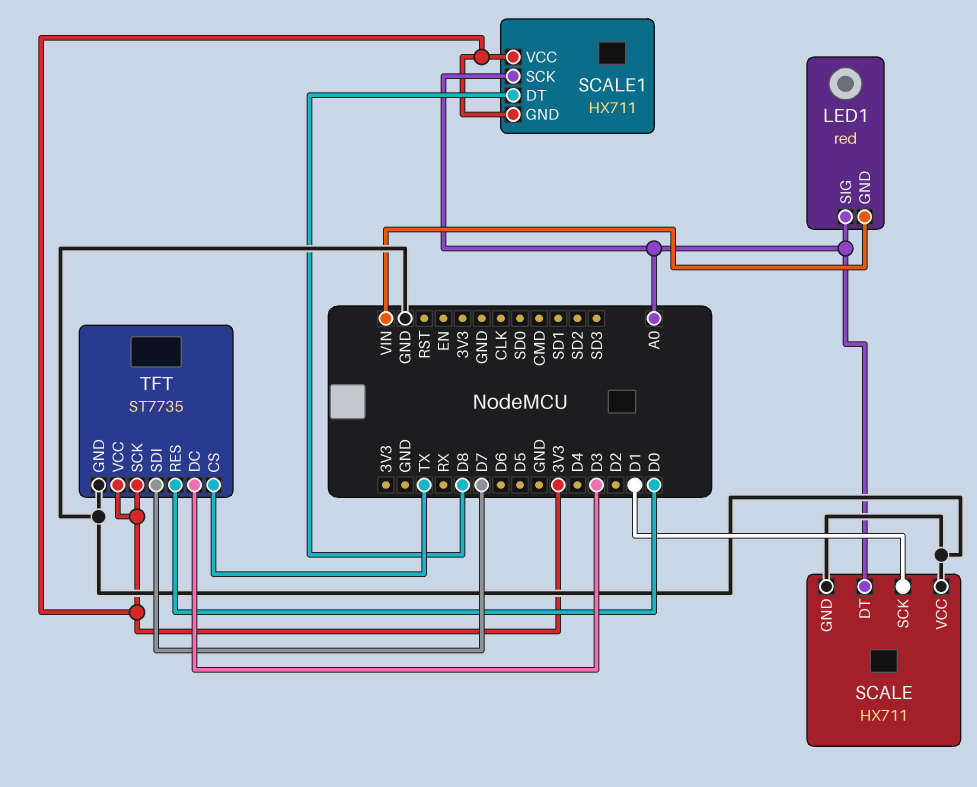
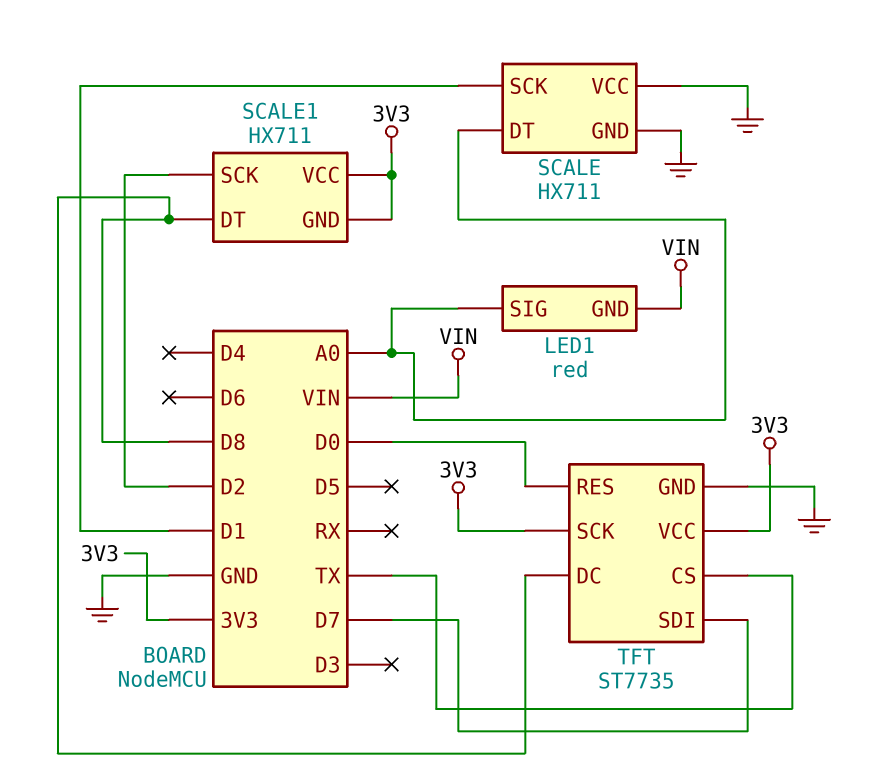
SCALE1 pin SCK: A0 -> D2
TFT pin DC: D3 -> D8

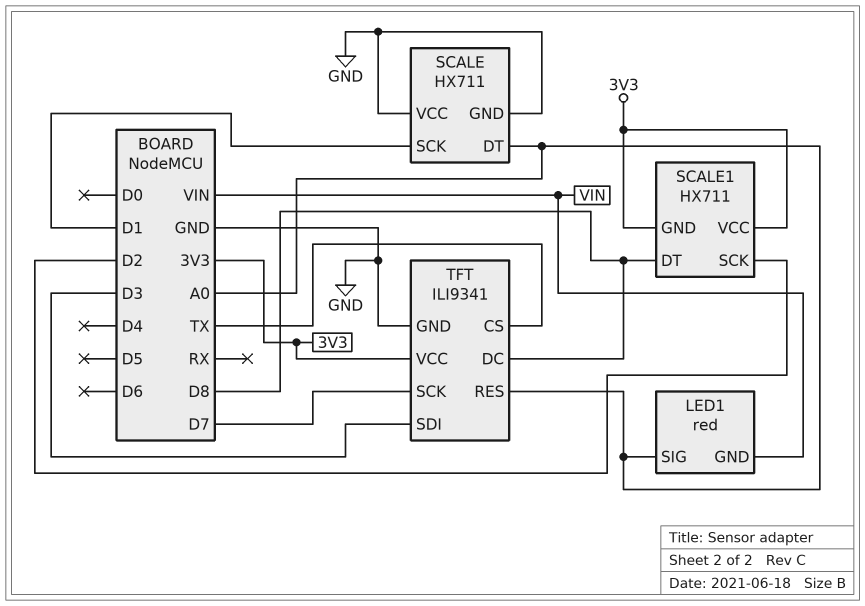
TFT: ST7735 -> ILI9341
TFT pin RES: D0 -> A0
TFT pin SCK: 3V3 -> D7
TFT pin SDI: D7 -> D3

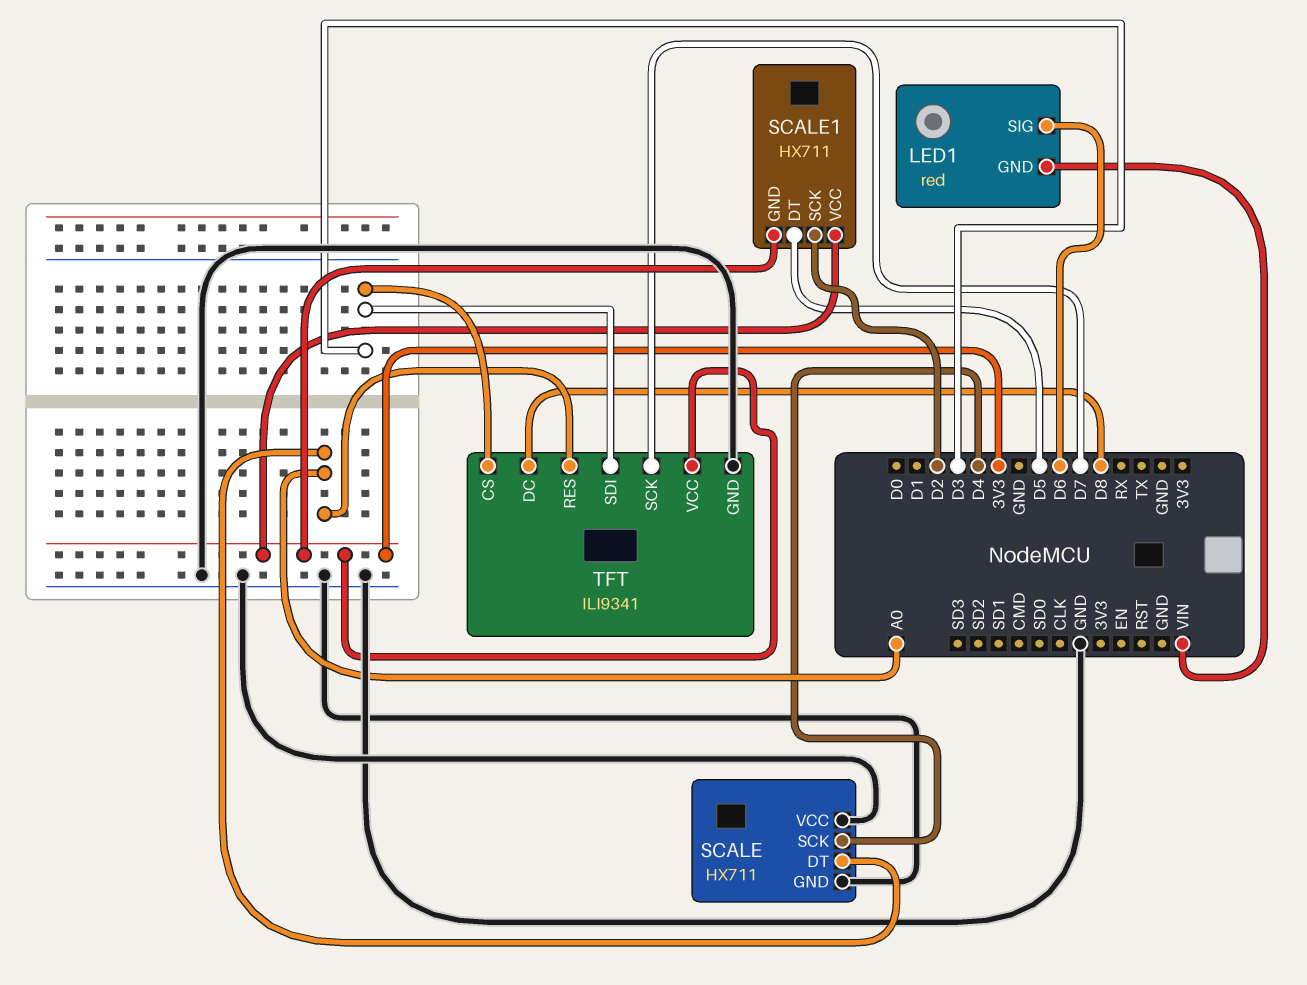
LED1 pin SIG: A0 -> D6
SCALE pin SCK: D1 -> D4
SCALE1 pin DT: D8 -> D5
TFT pin CS: TX -> D3

